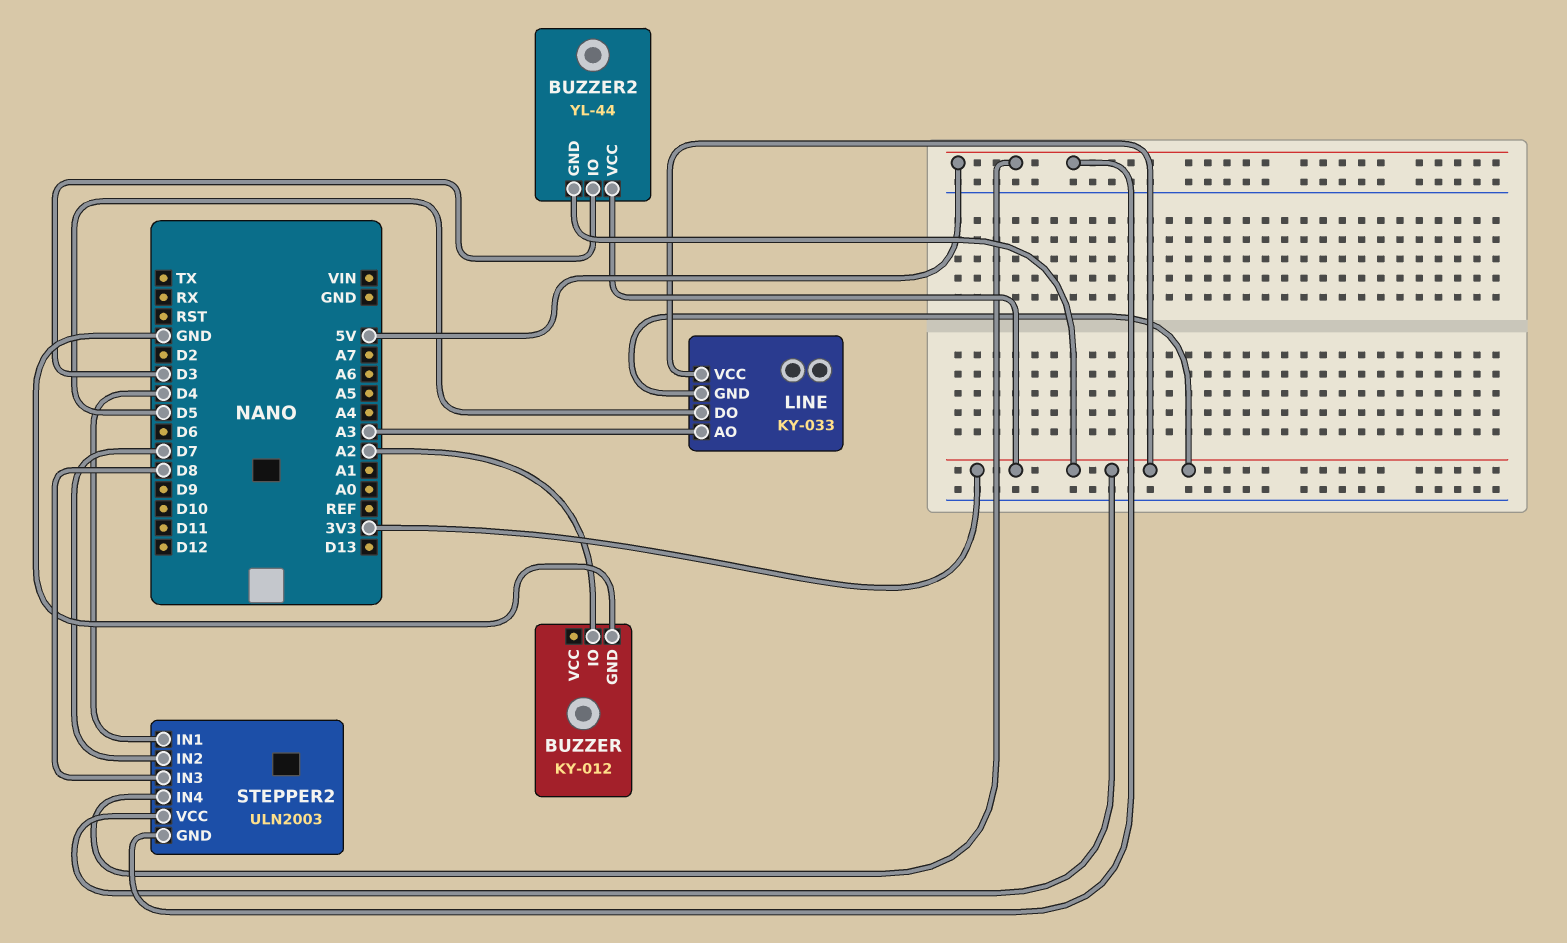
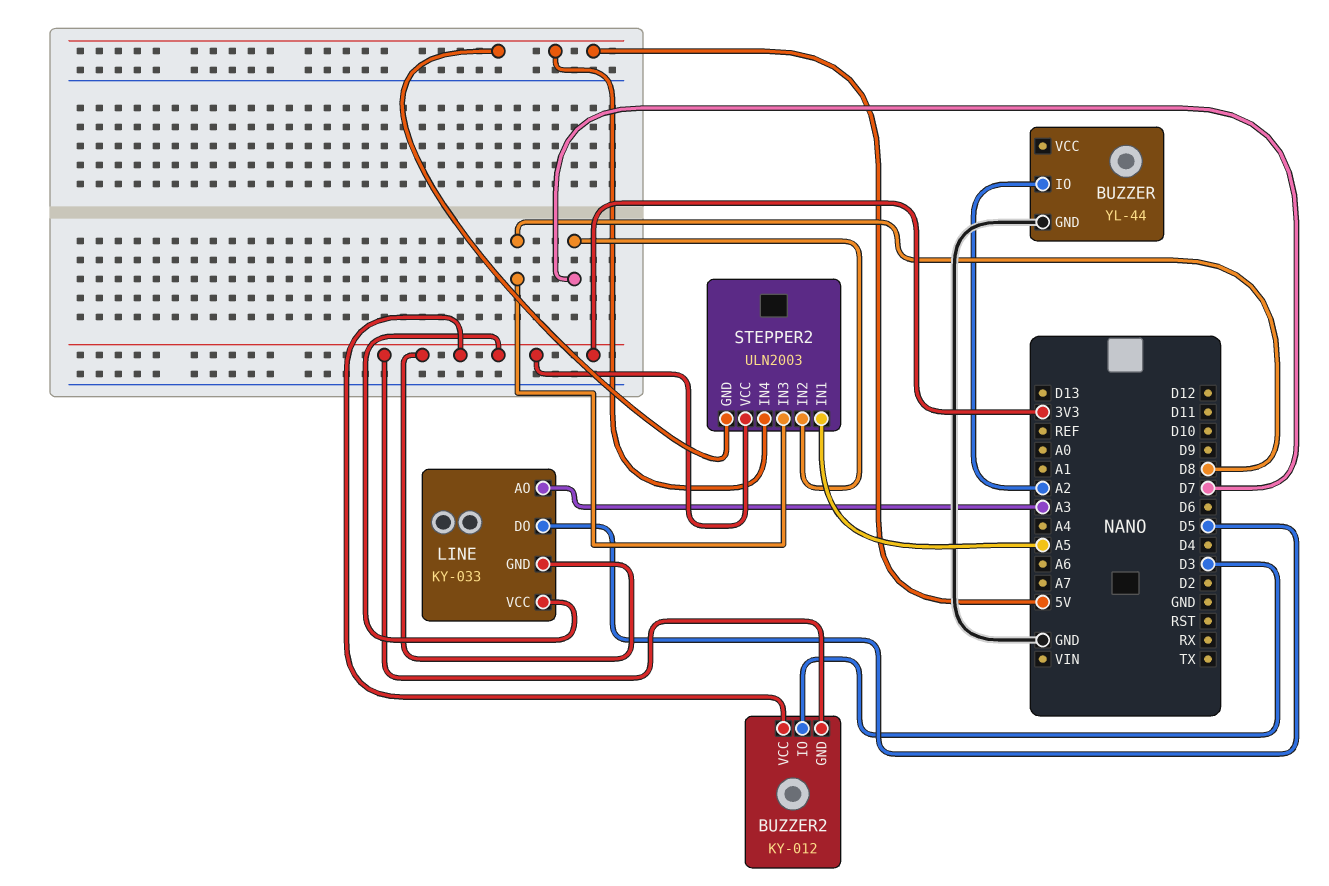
BUZZER: KY-012 -> YL-44
BUZZER2: YL-44 -> KY-012
STEPPER2 pin IN1: D4 -> A5

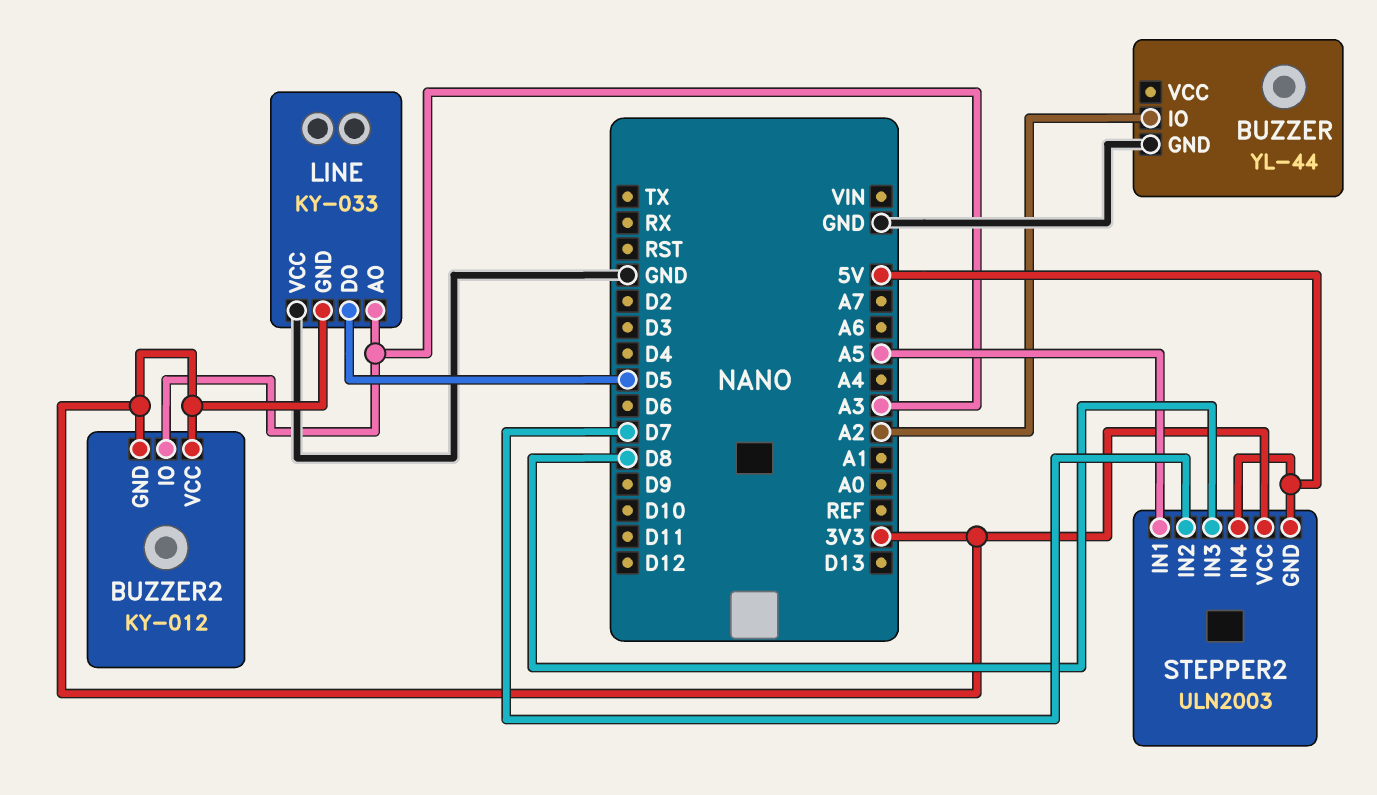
BUZZER2 pin IO: D3 -> A3
LINE pin VCC: 3V3 -> GND

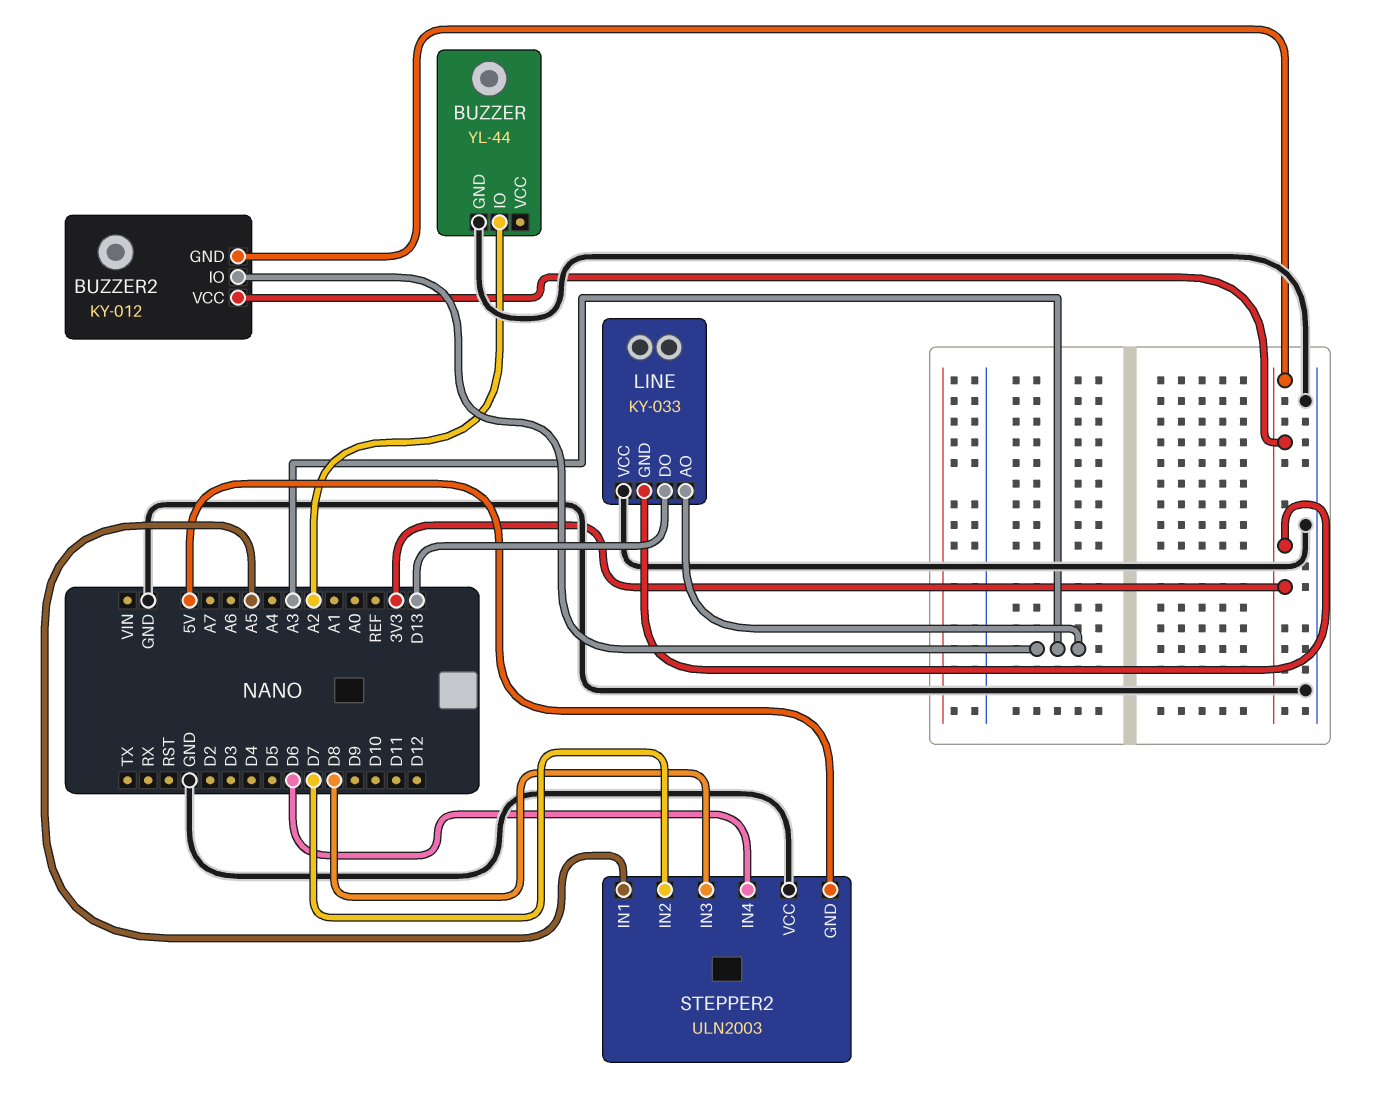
LINE pin DO: D5 -> D13
STEPPER2 pin IN4: 5V -> D6
STEPPER2 pin VCC: 3V3 -> GND

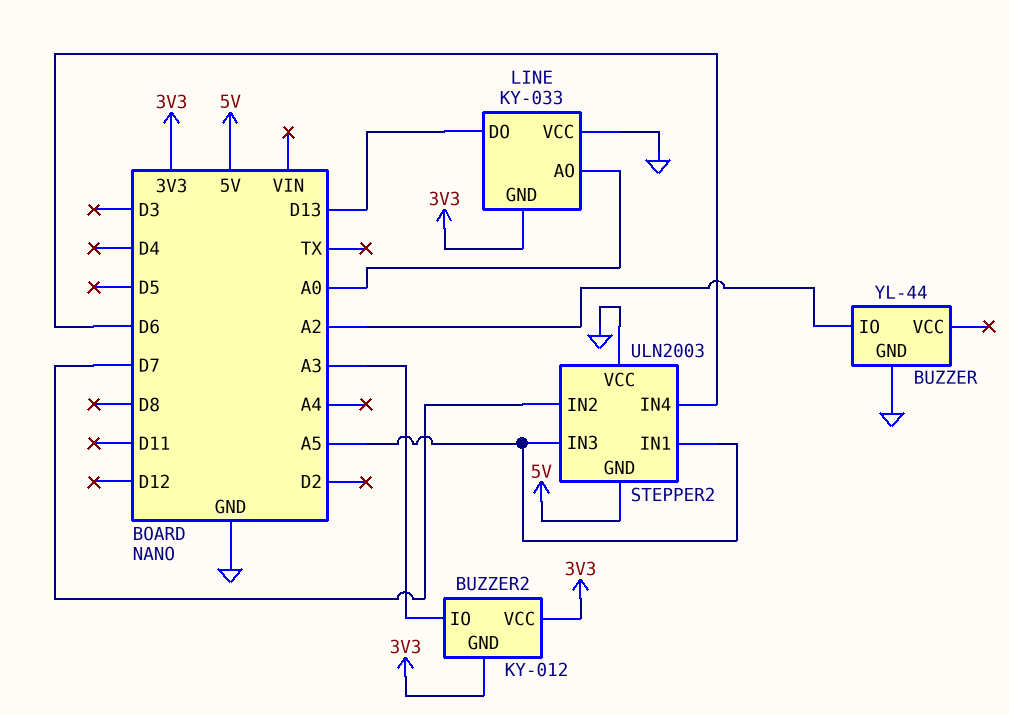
LINE pin AO: A3 -> A0
STEPPER2 pin IN3: D8 -> A5

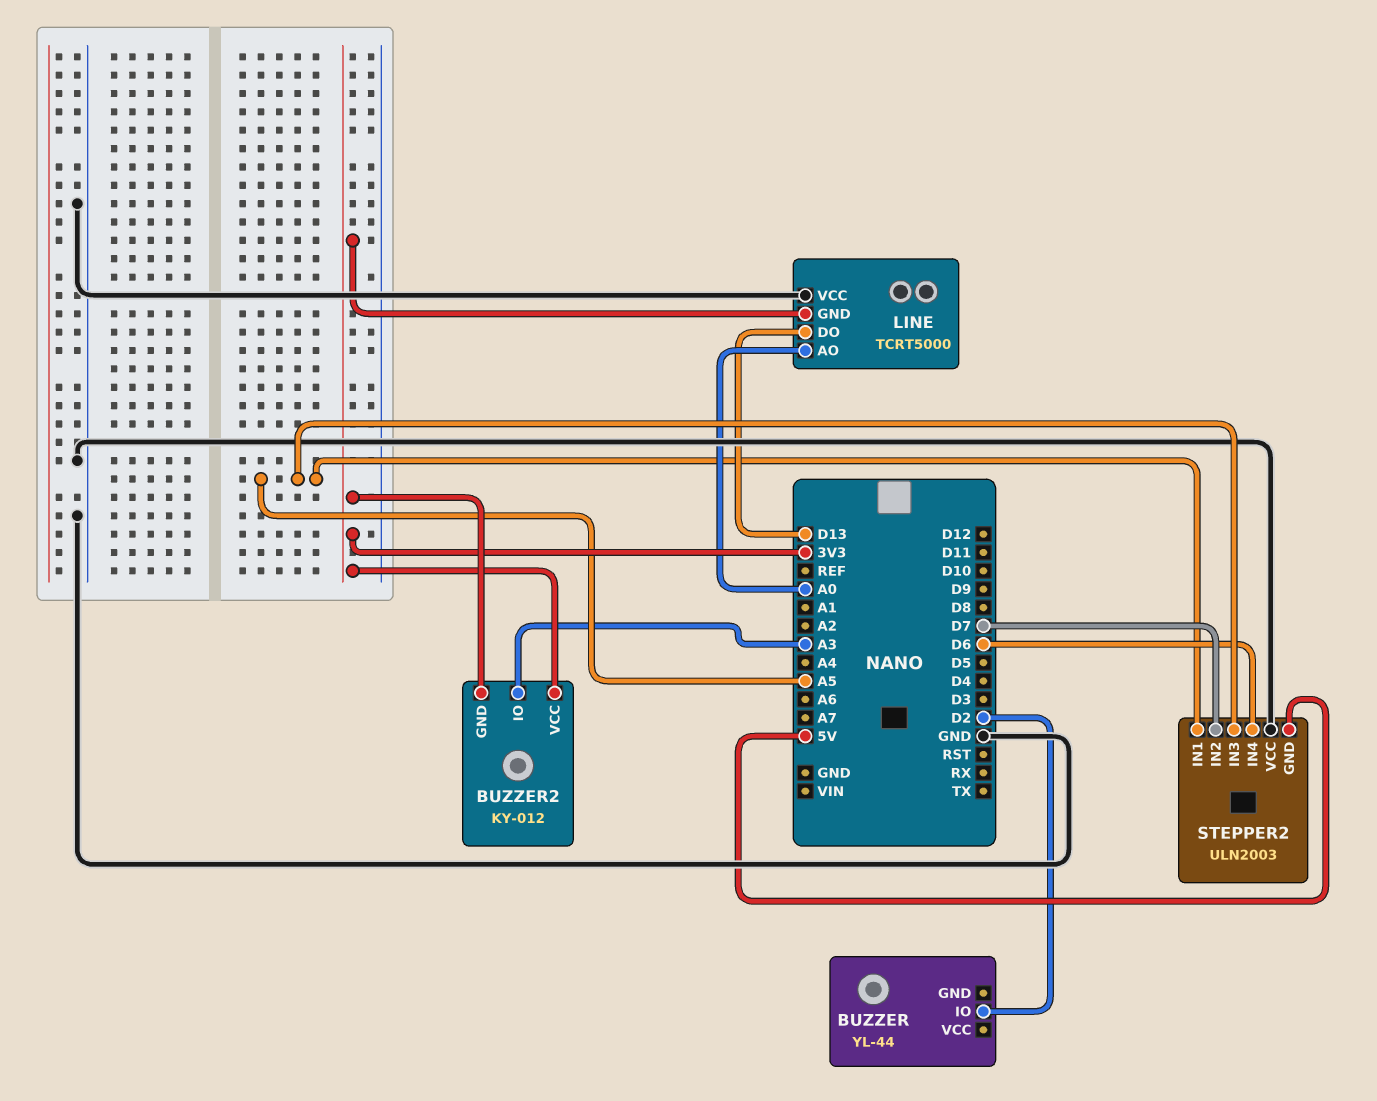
BUZZER pin GND: GND -> none
BUZZER pin IO: A2 -> D2
LINE: KY-033 -> TCRT5000

